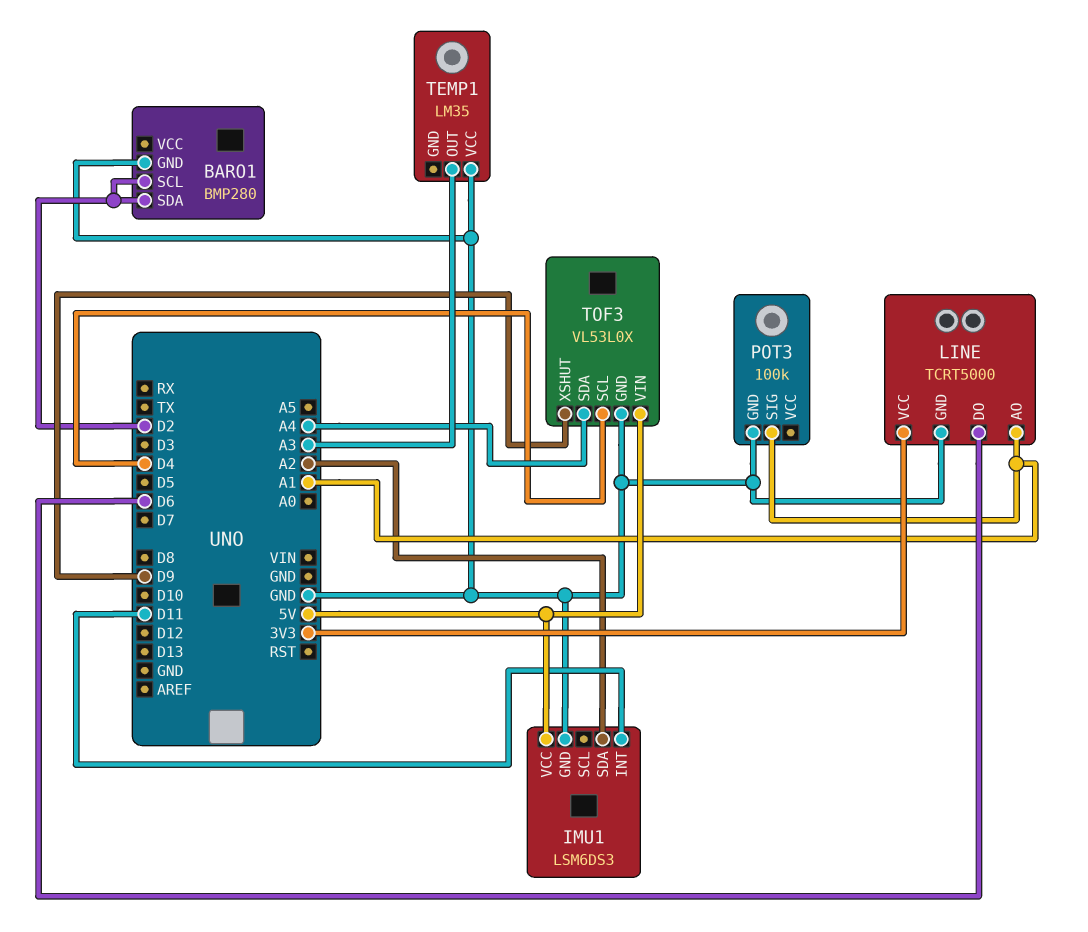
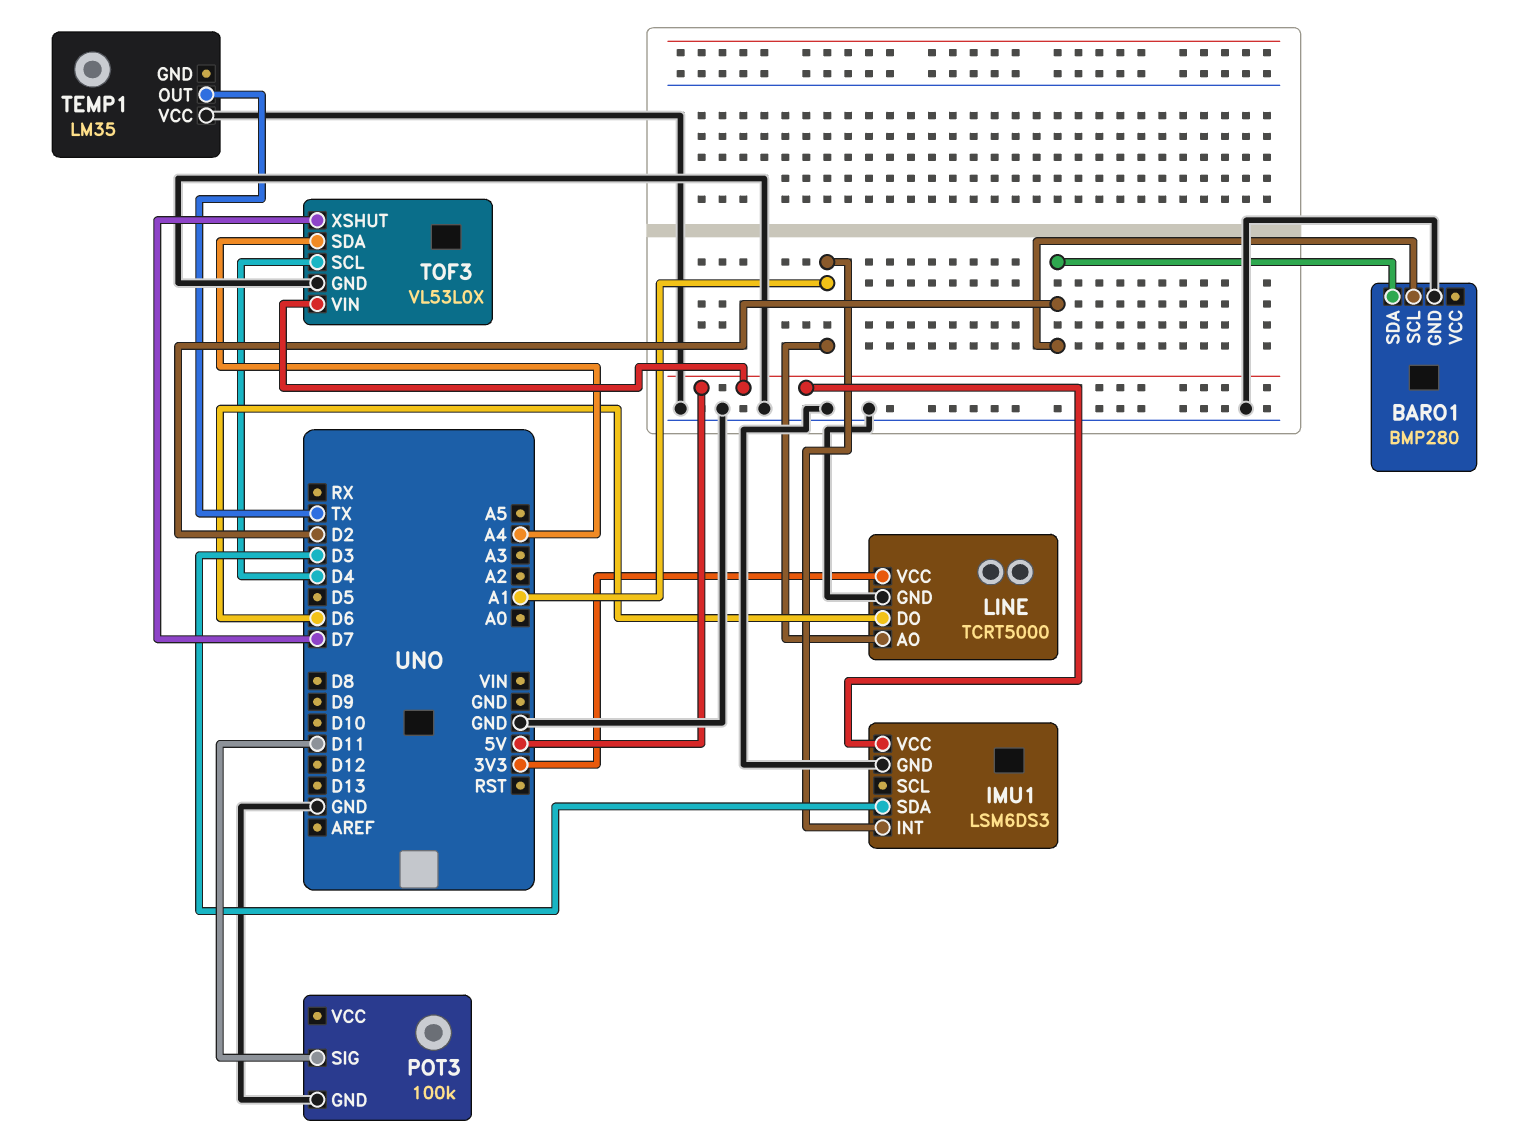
IMU1 pin INT: D11 -> A1
IMU1 pin SDA: A2 -> D3
POT3 pin SIG: A1 -> D11
TEMP1 pin OUT: A3 -> TX
TOF3 pin XSHUT: D9 -> D7

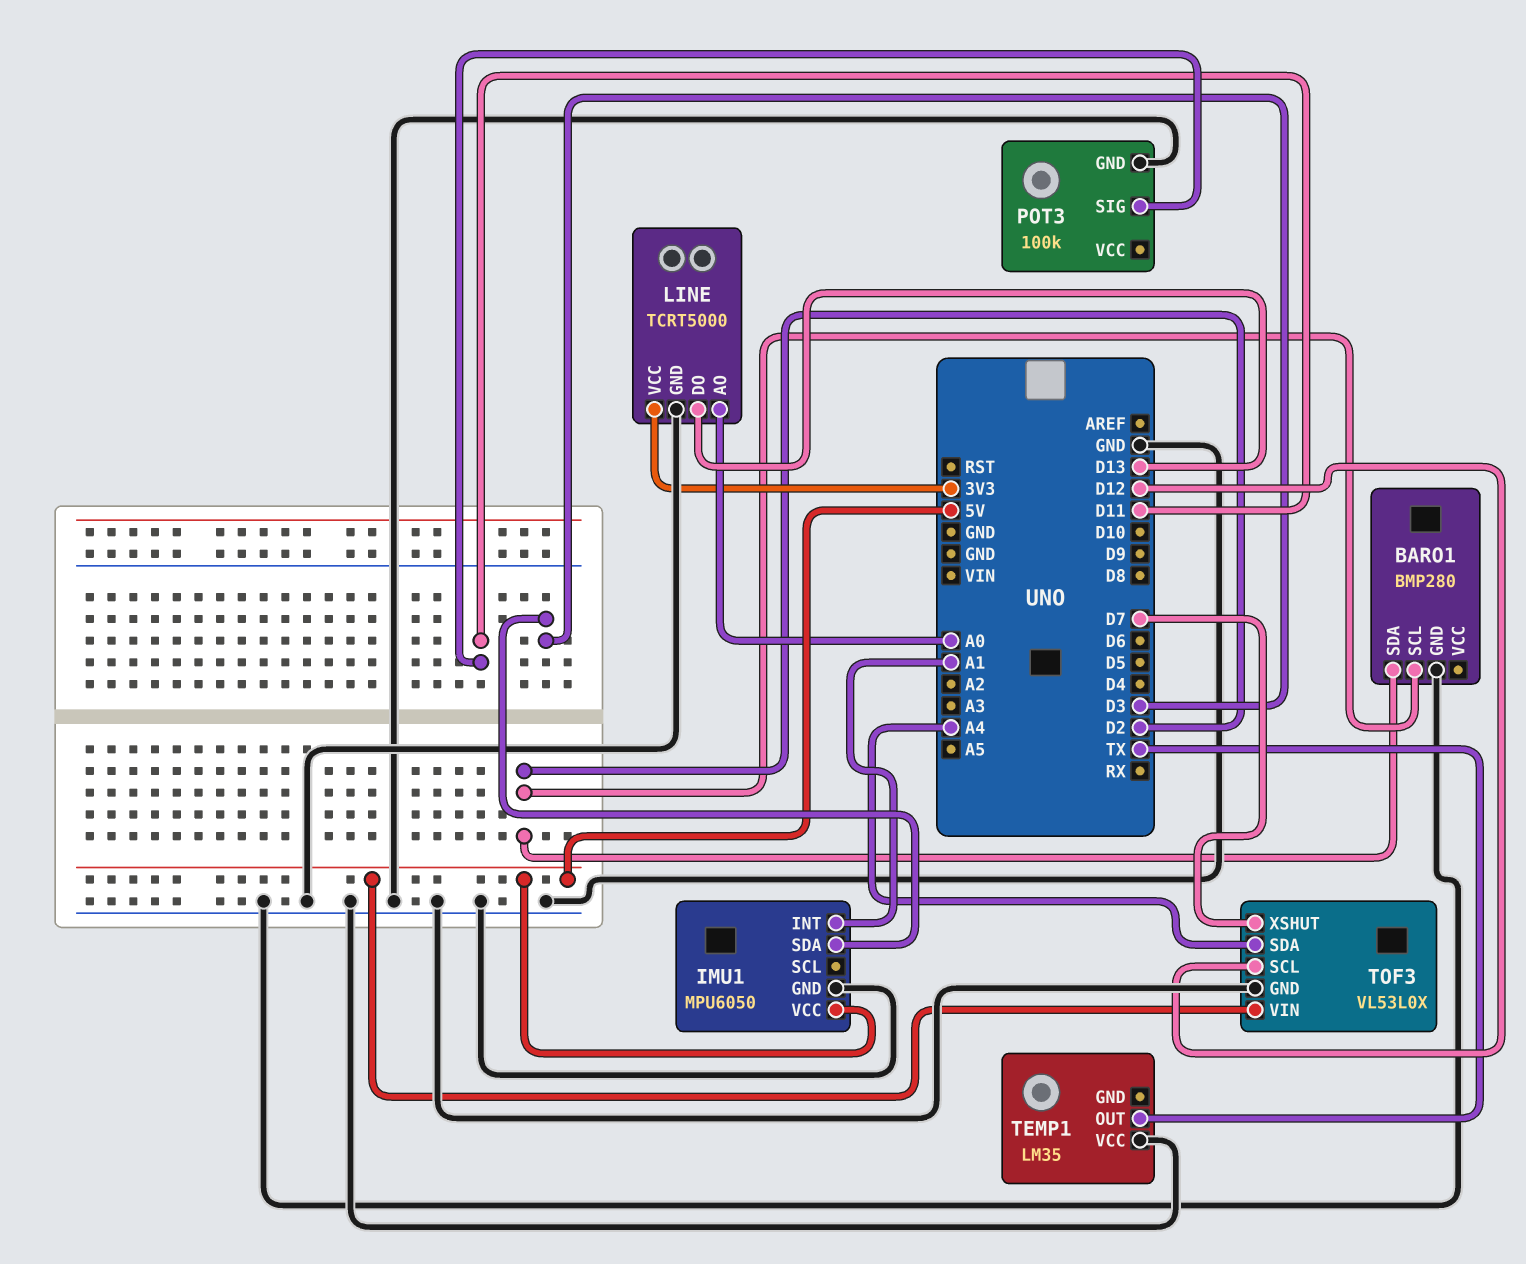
IMU1: LSM6DS3 -> MPU6050
LINE pin AO: A1 -> A0
LINE pin DO: D6 -> D13
TOF3 pin SCL: D4 -> D12

